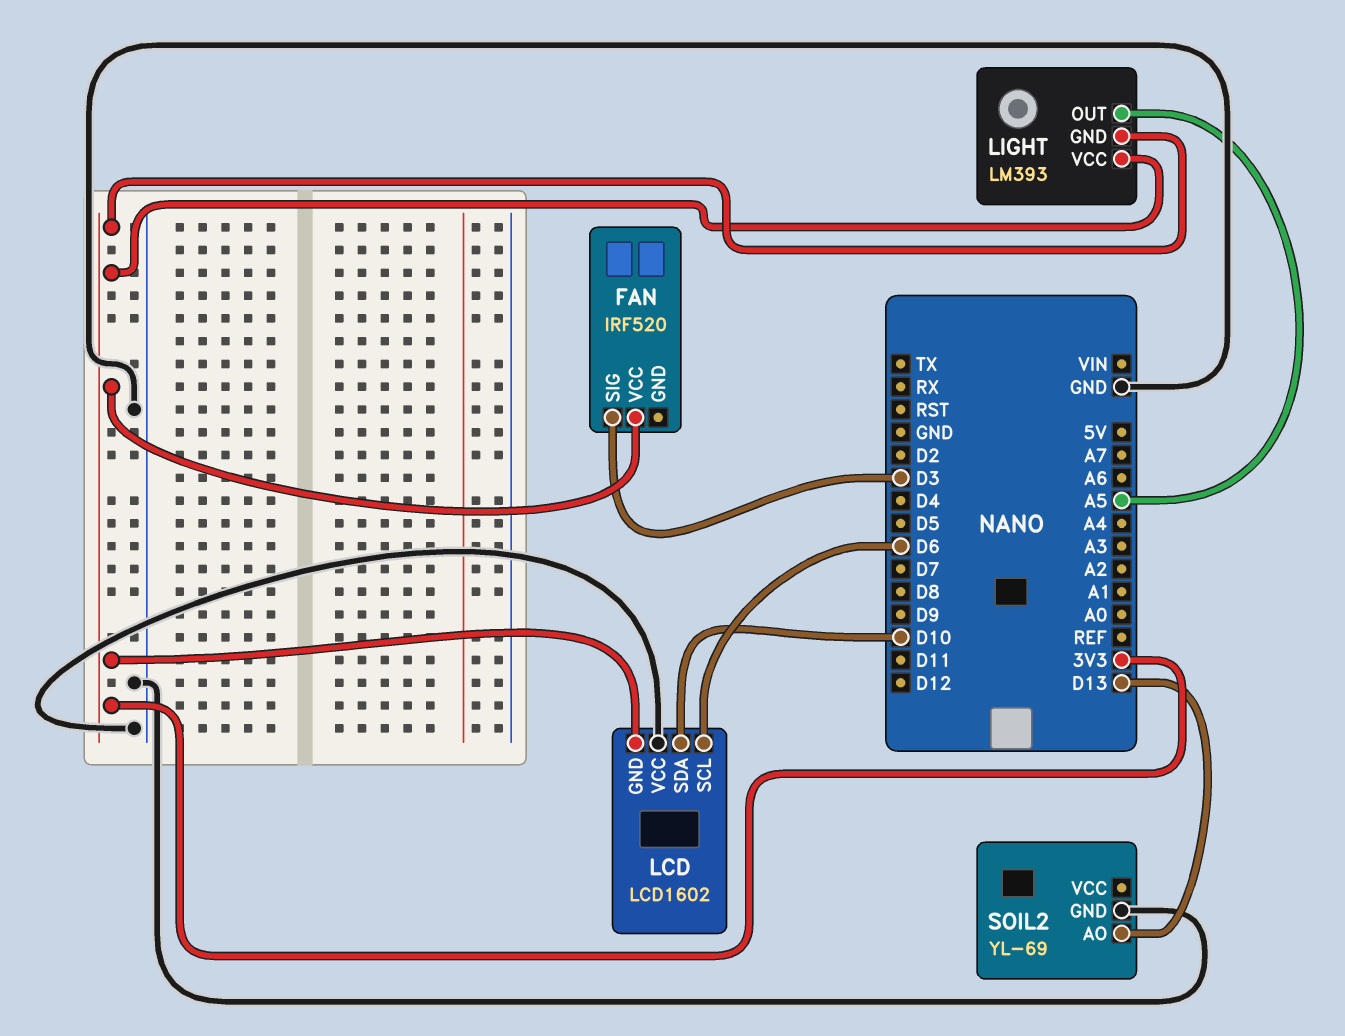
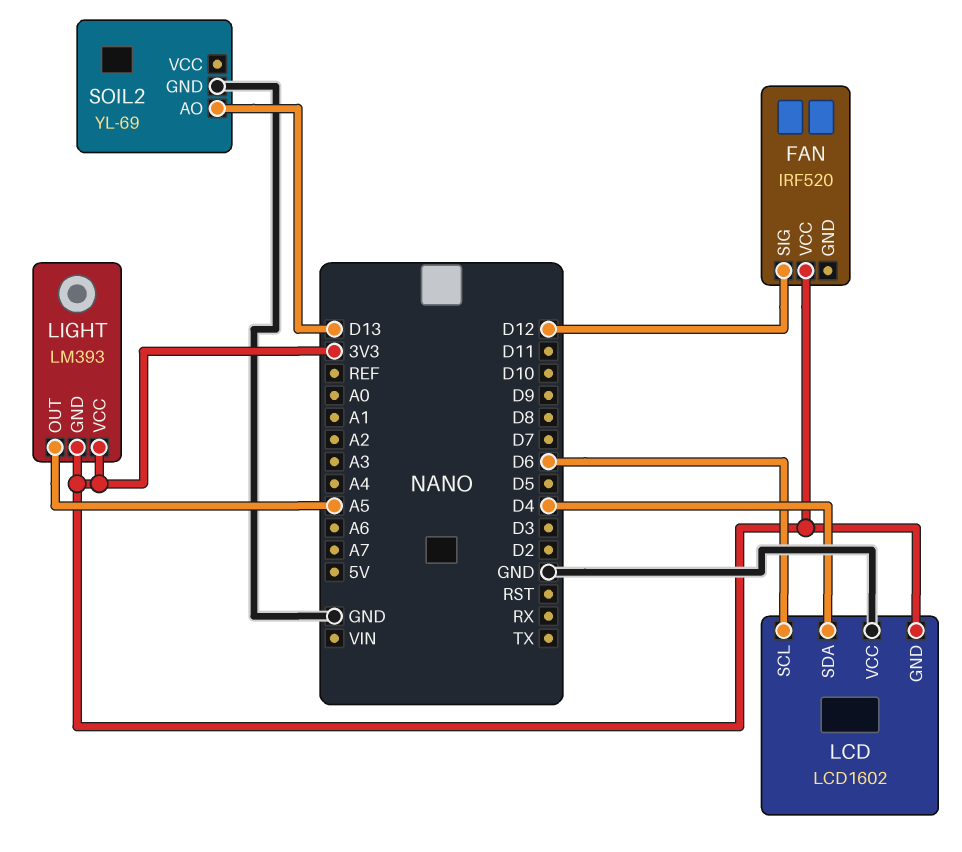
FAN pin SIG: D3 -> D12
LCD pin SDA: D10 -> D4

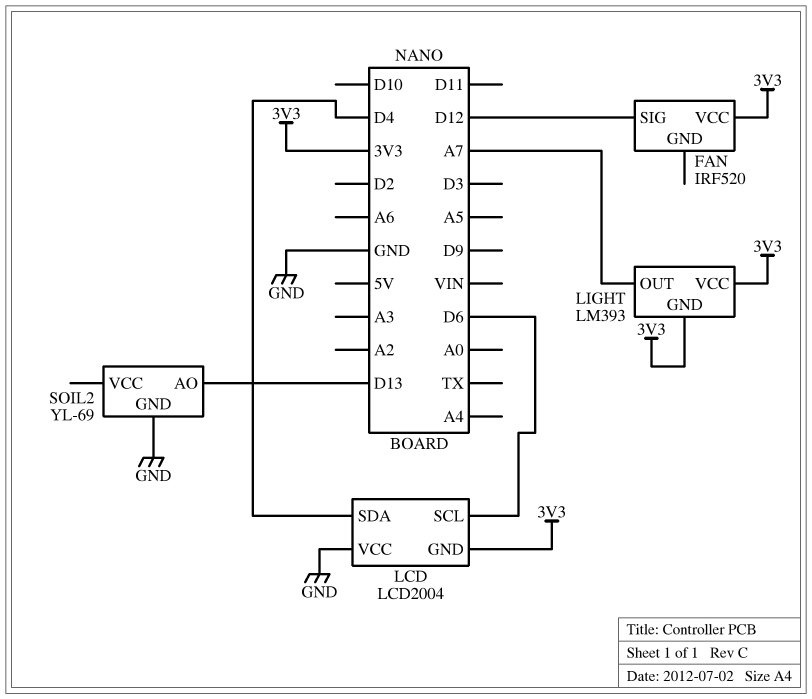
LCD: LCD1602 -> LCD2004
LIGHT pin OUT: A5 -> A7

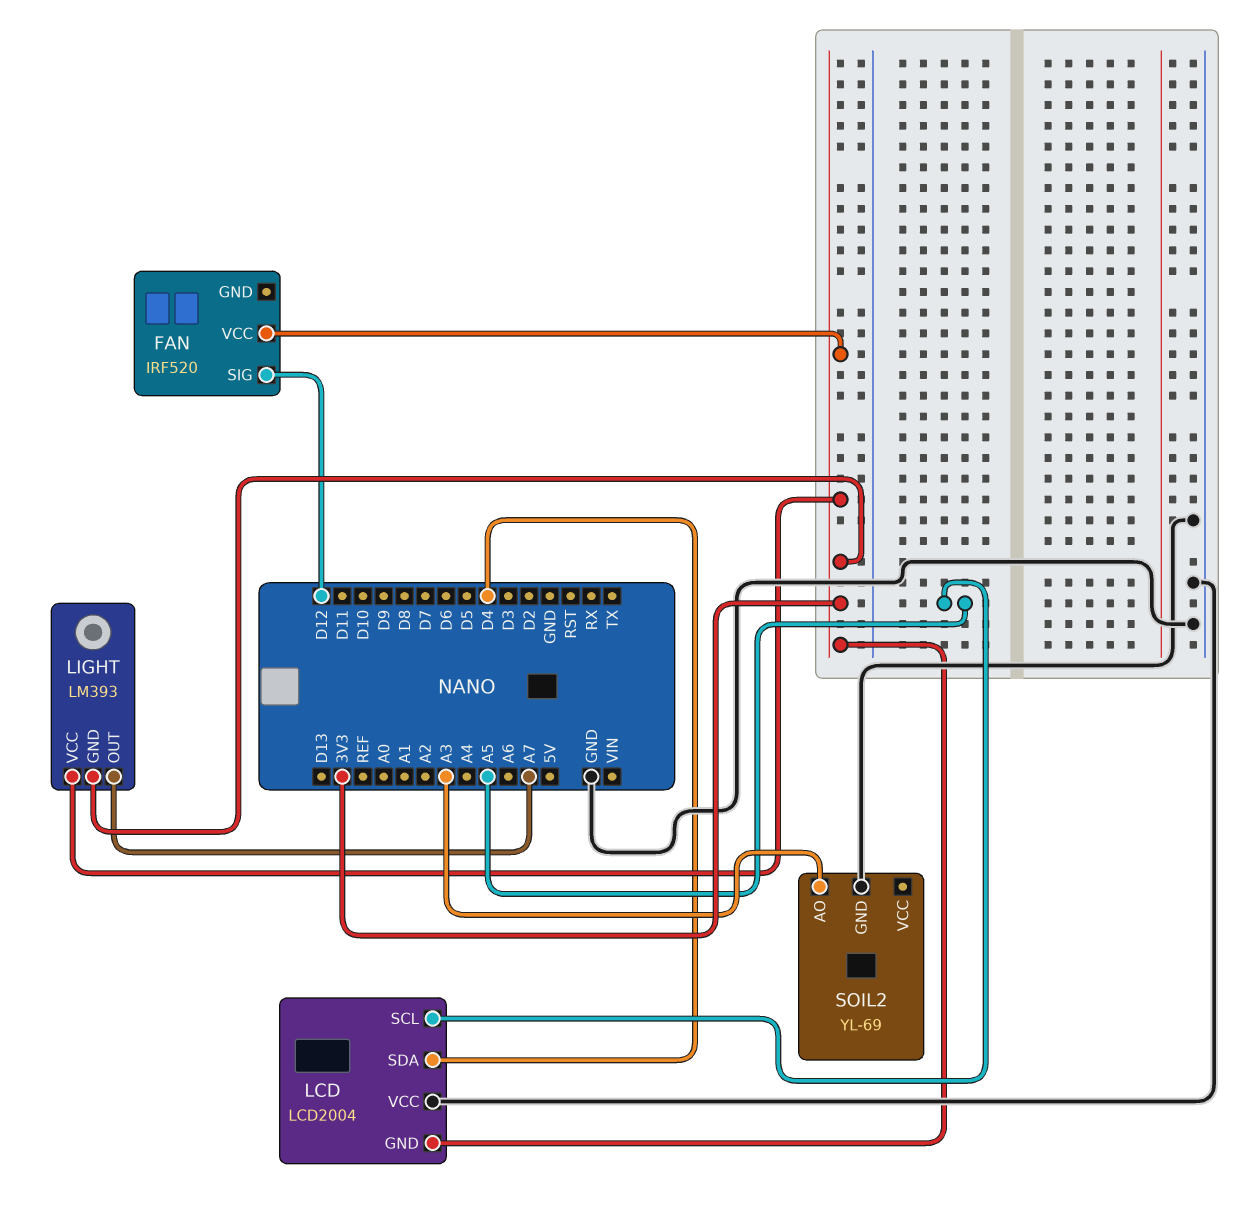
LCD pin SCL: D6 -> A5
SOIL2 pin AO: D13 -> A3

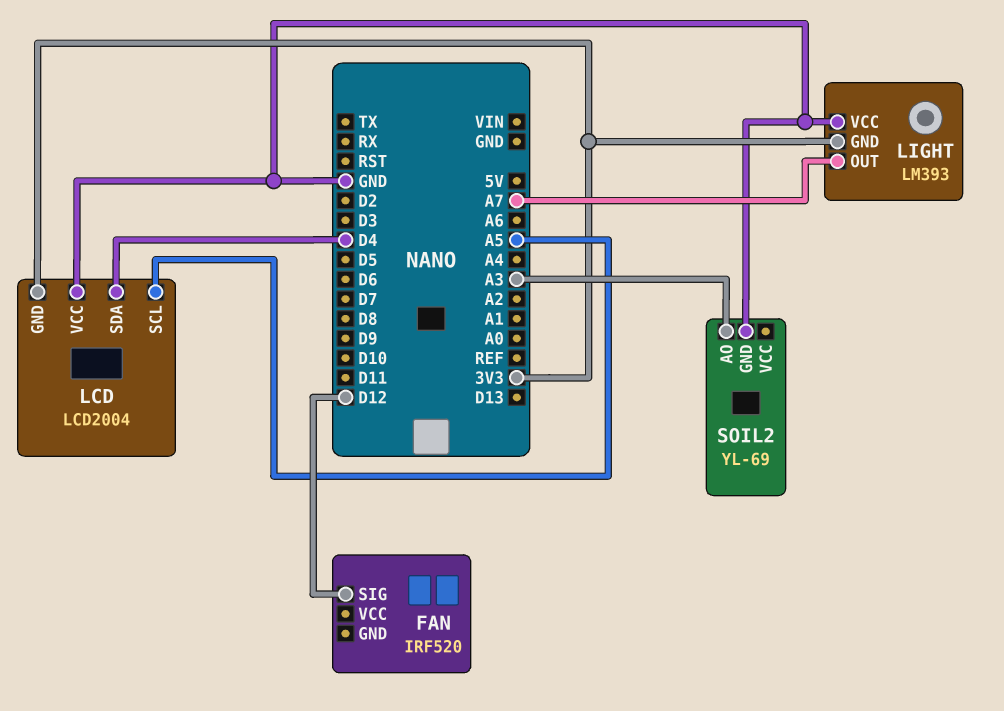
FAN pin VCC: 3V3 -> none
LIGHT pin VCC: 3V3 -> GND

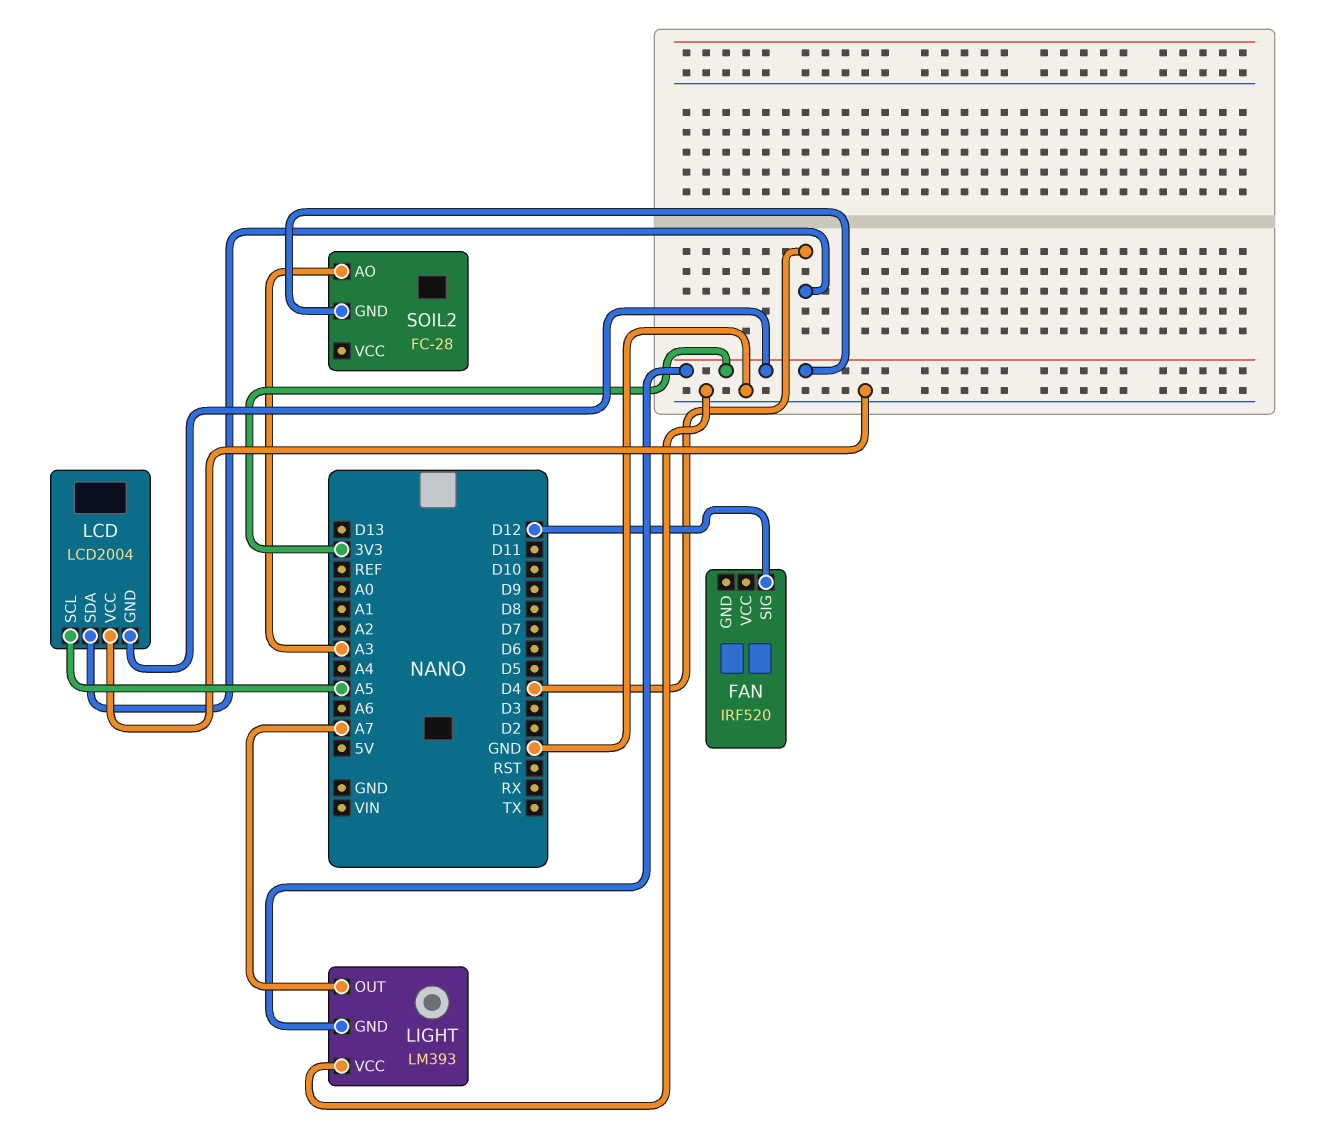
SOIL2: YL-69 -> FC-28
SOIL2 pin GND: GND -> 3V3

